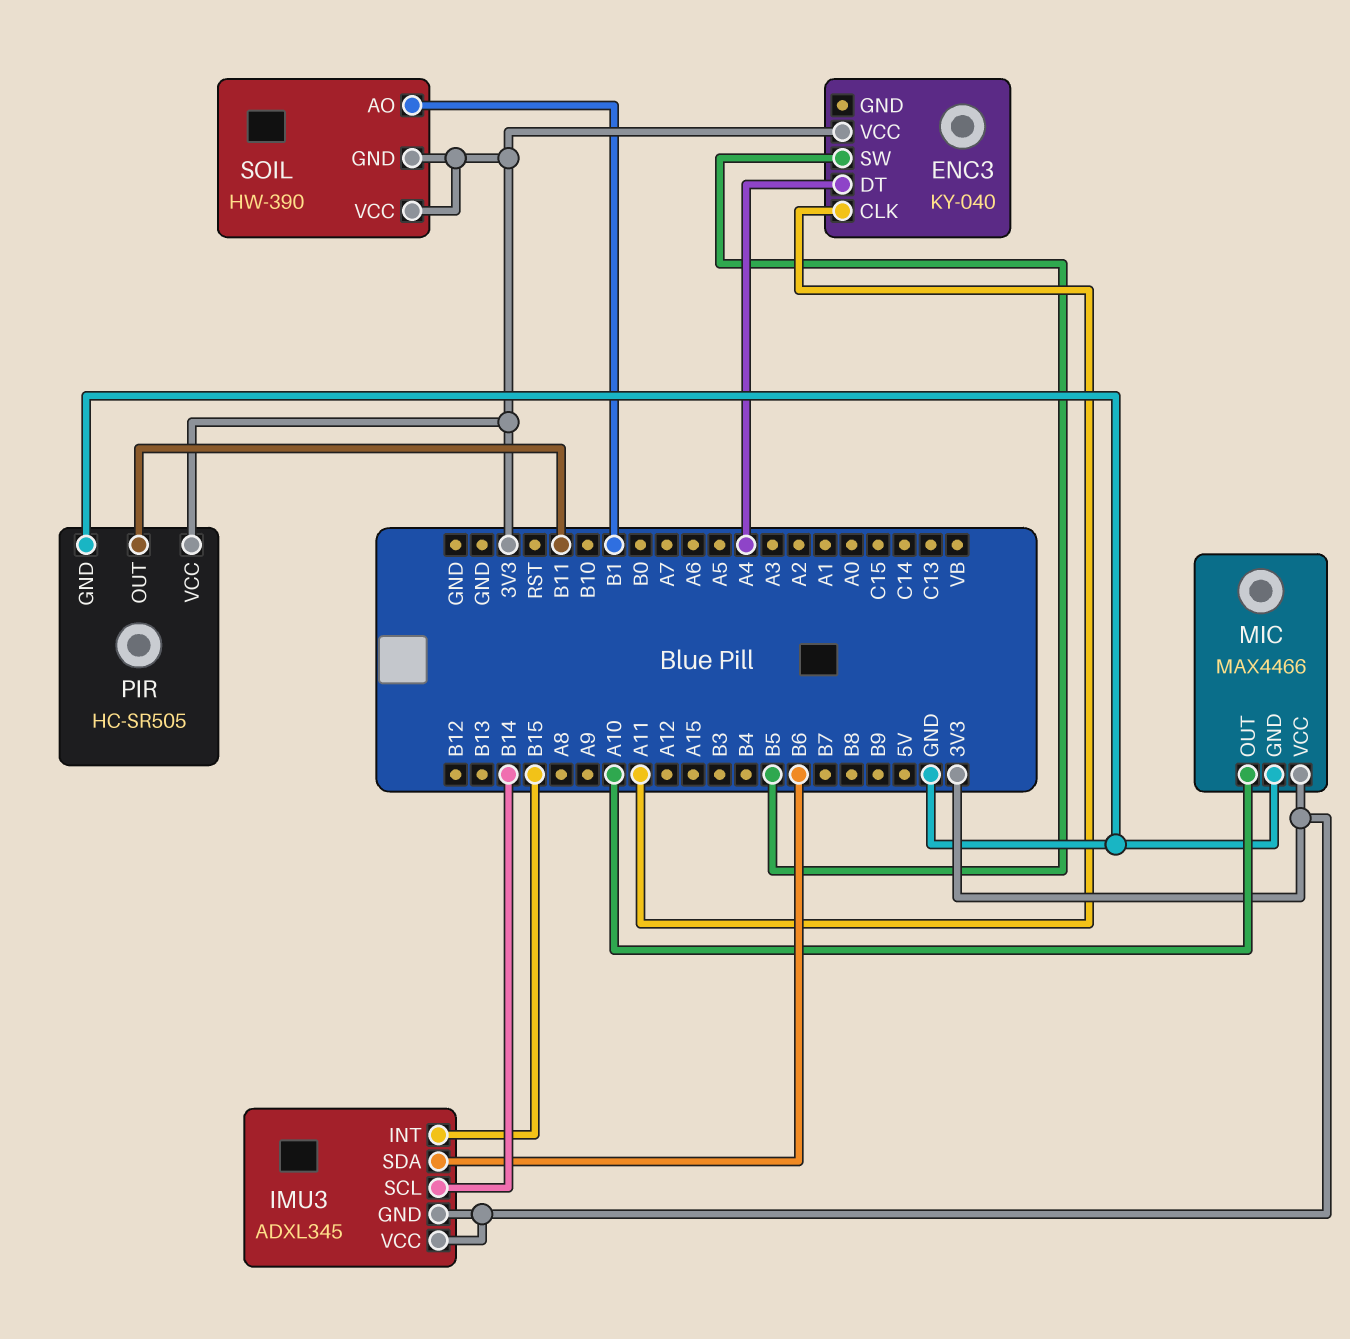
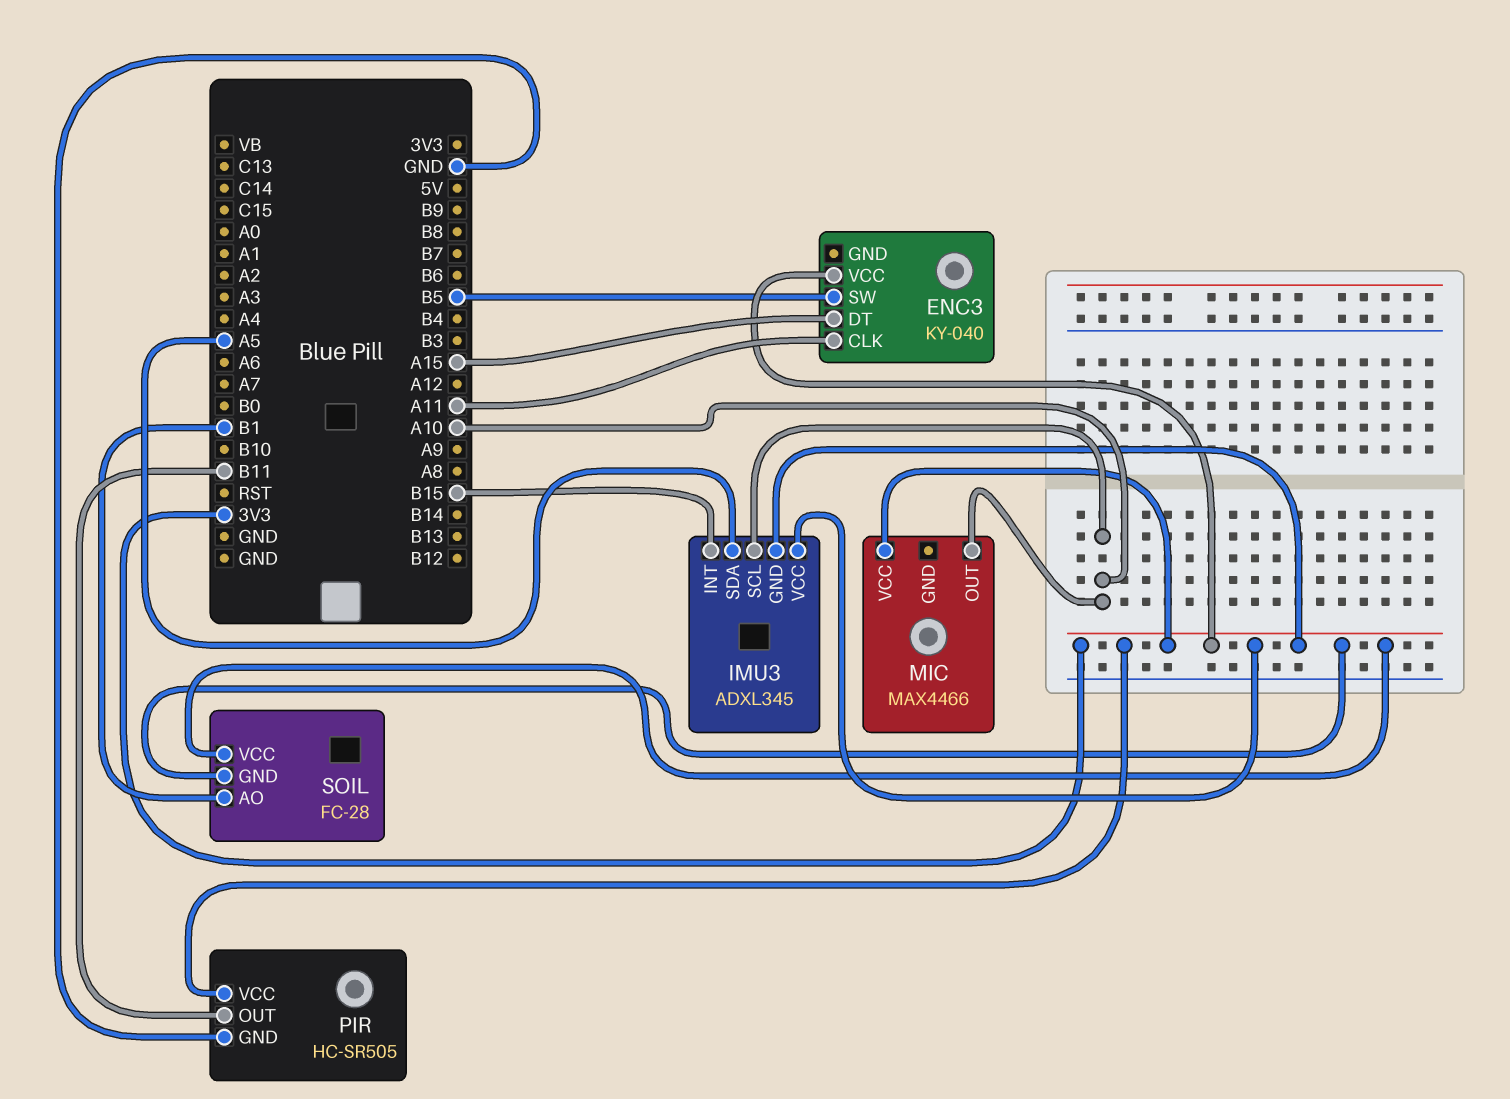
ENC3 pin DT: A4 -> A15
IMU3 pin SCL: B14 -> A10
IMU3 pin SDA: B6 -> A5
MIC pin GND: GND -> none
SOIL: HW-390 -> FC-28

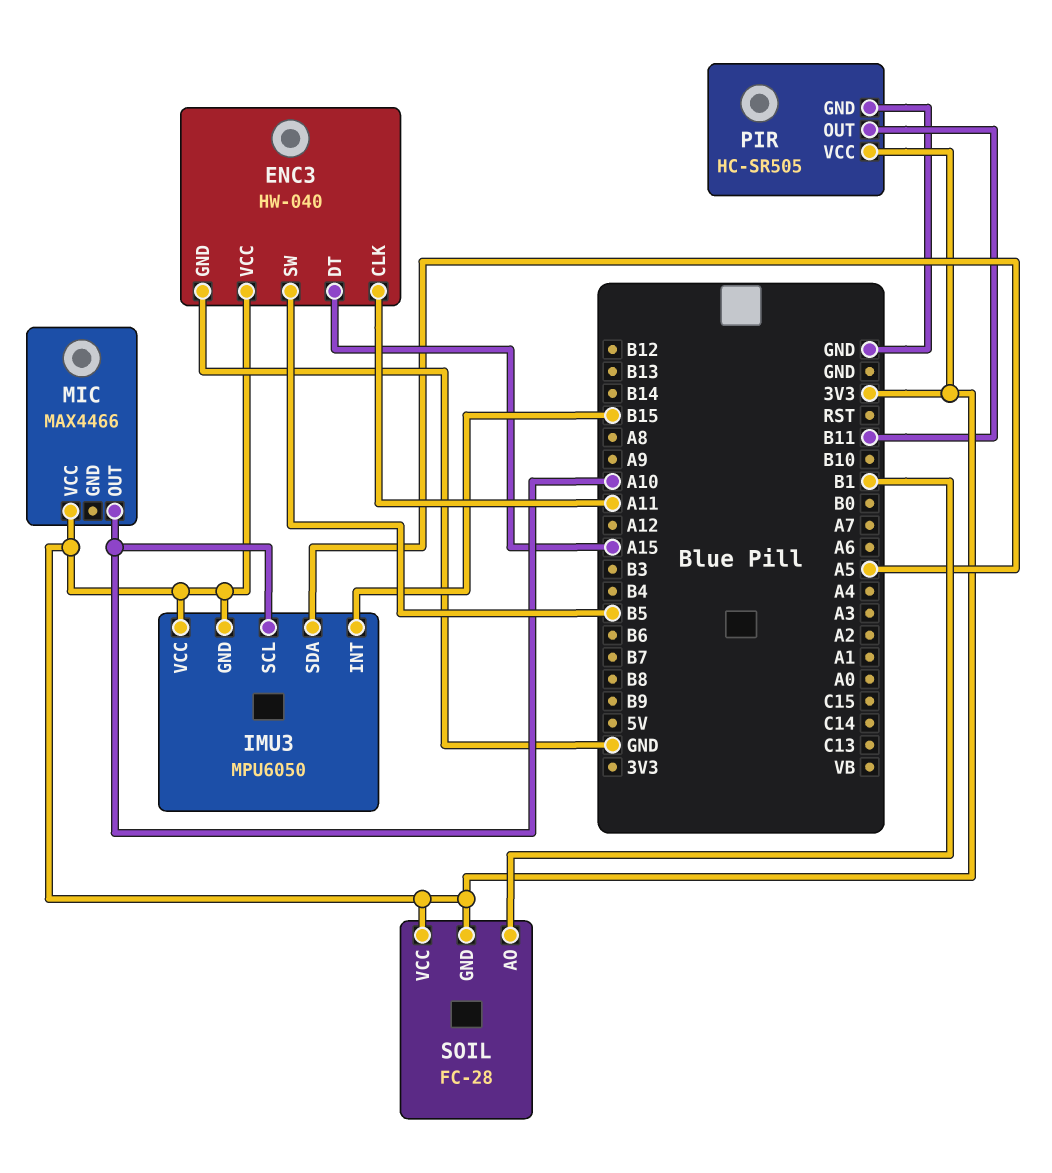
ENC3: KY-040 -> HW-040
ENC3 pin GND: none -> GND
IMU3: ADXL345 -> MPU6050

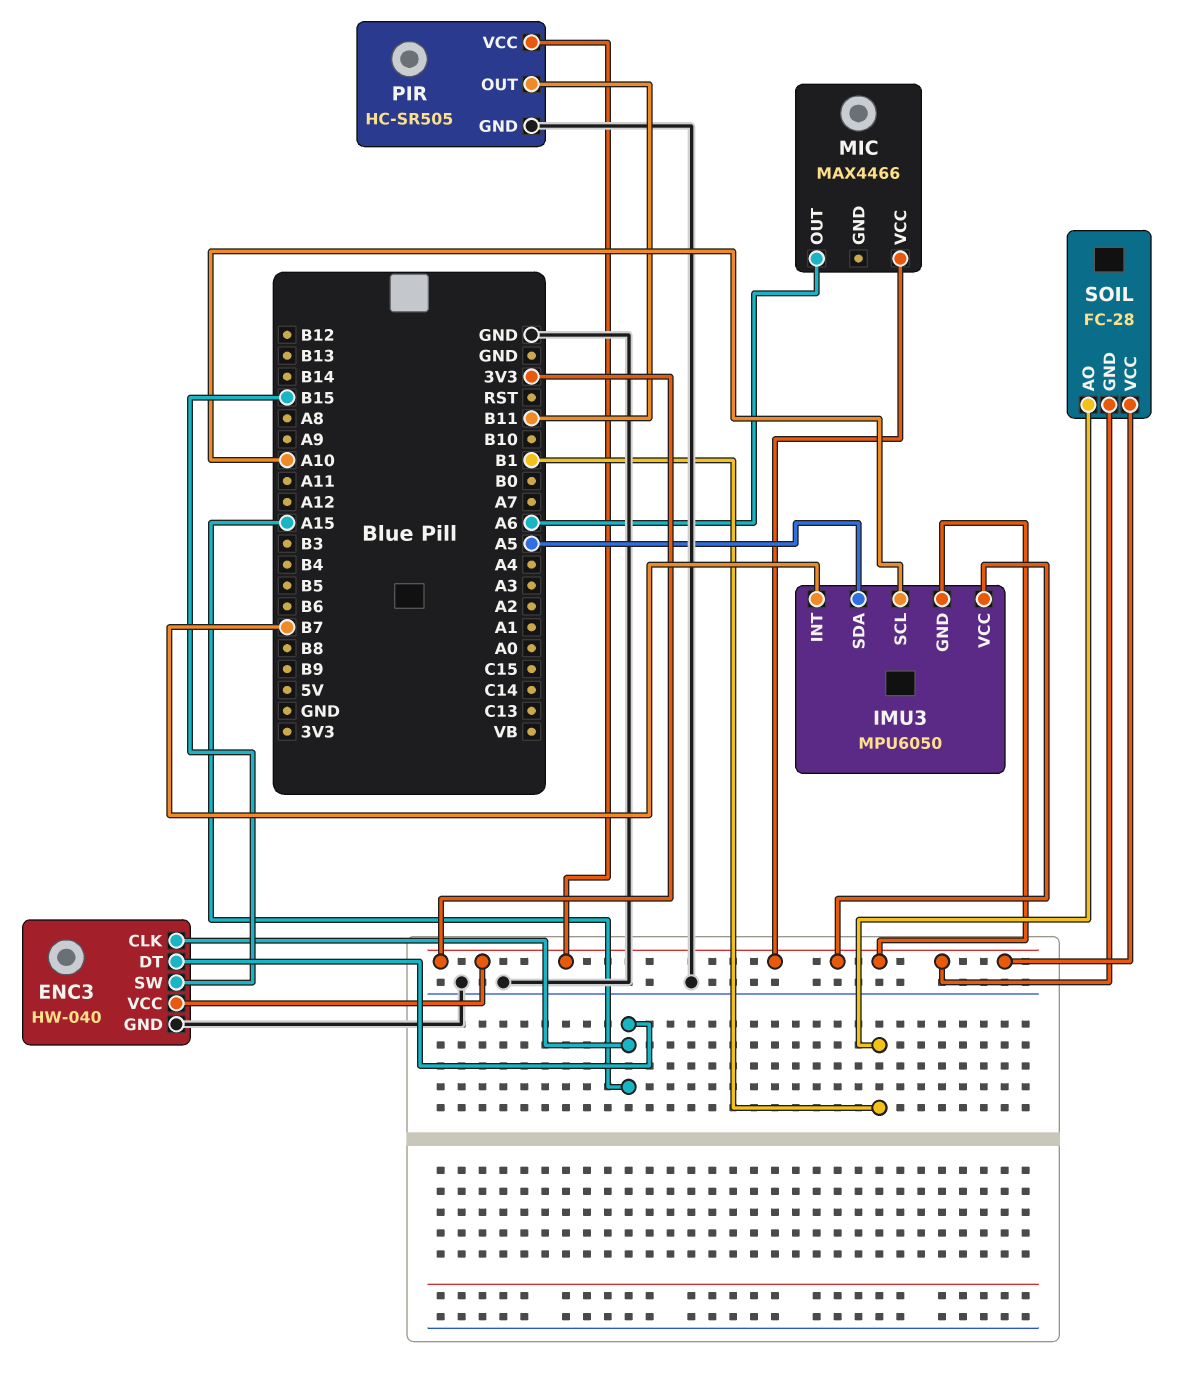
ENC3 pin CLK: A11 -> A15
ENC3 pin SW: B5 -> B15
IMU3 pin INT: B15 -> B7
MIC pin OUT: A10 -> A6

